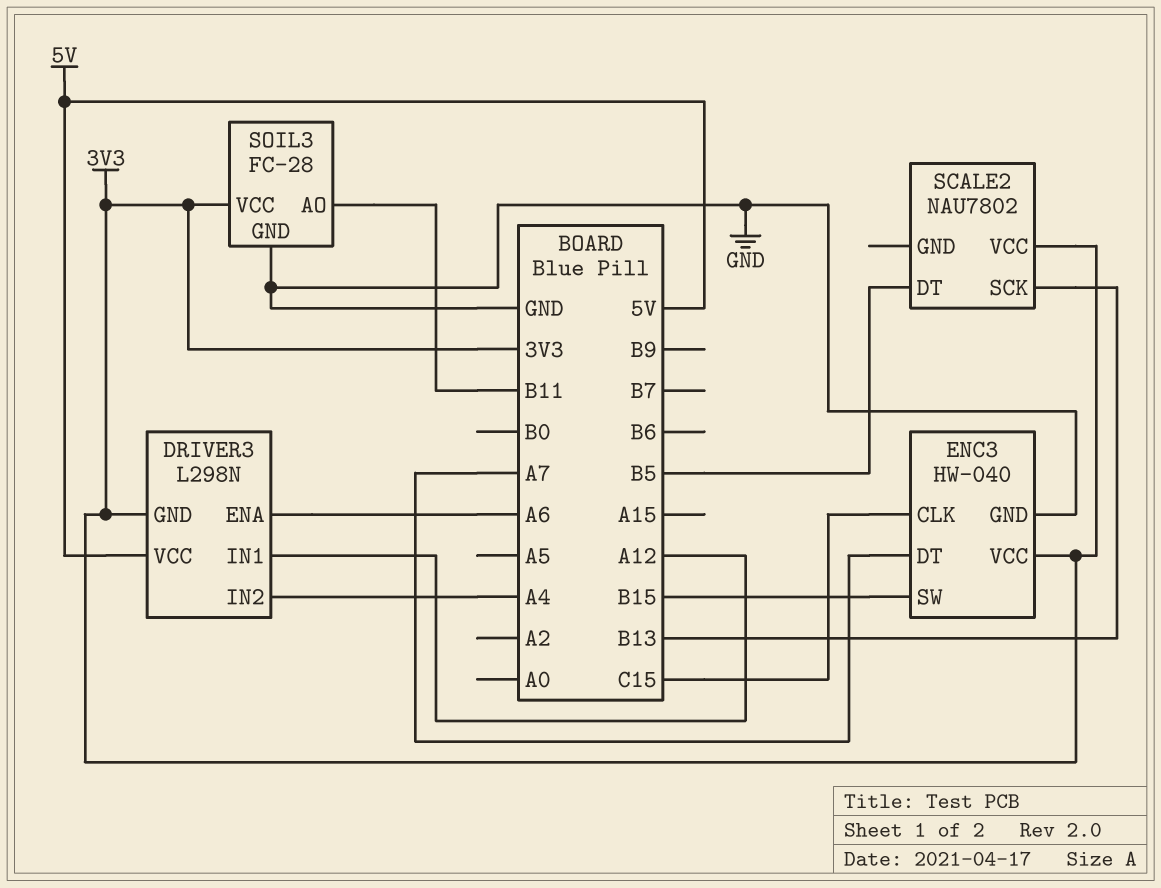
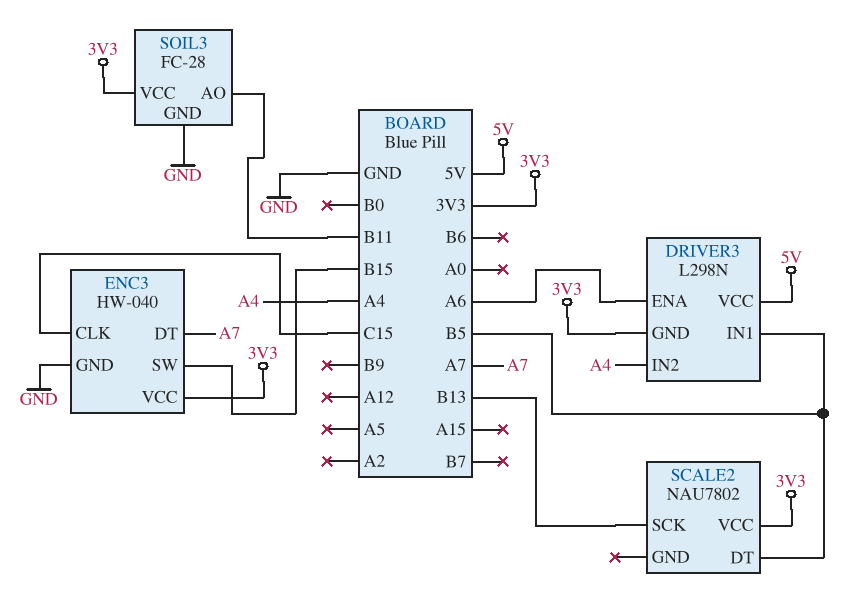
DRIVER3 pin IN1: A12 -> B5

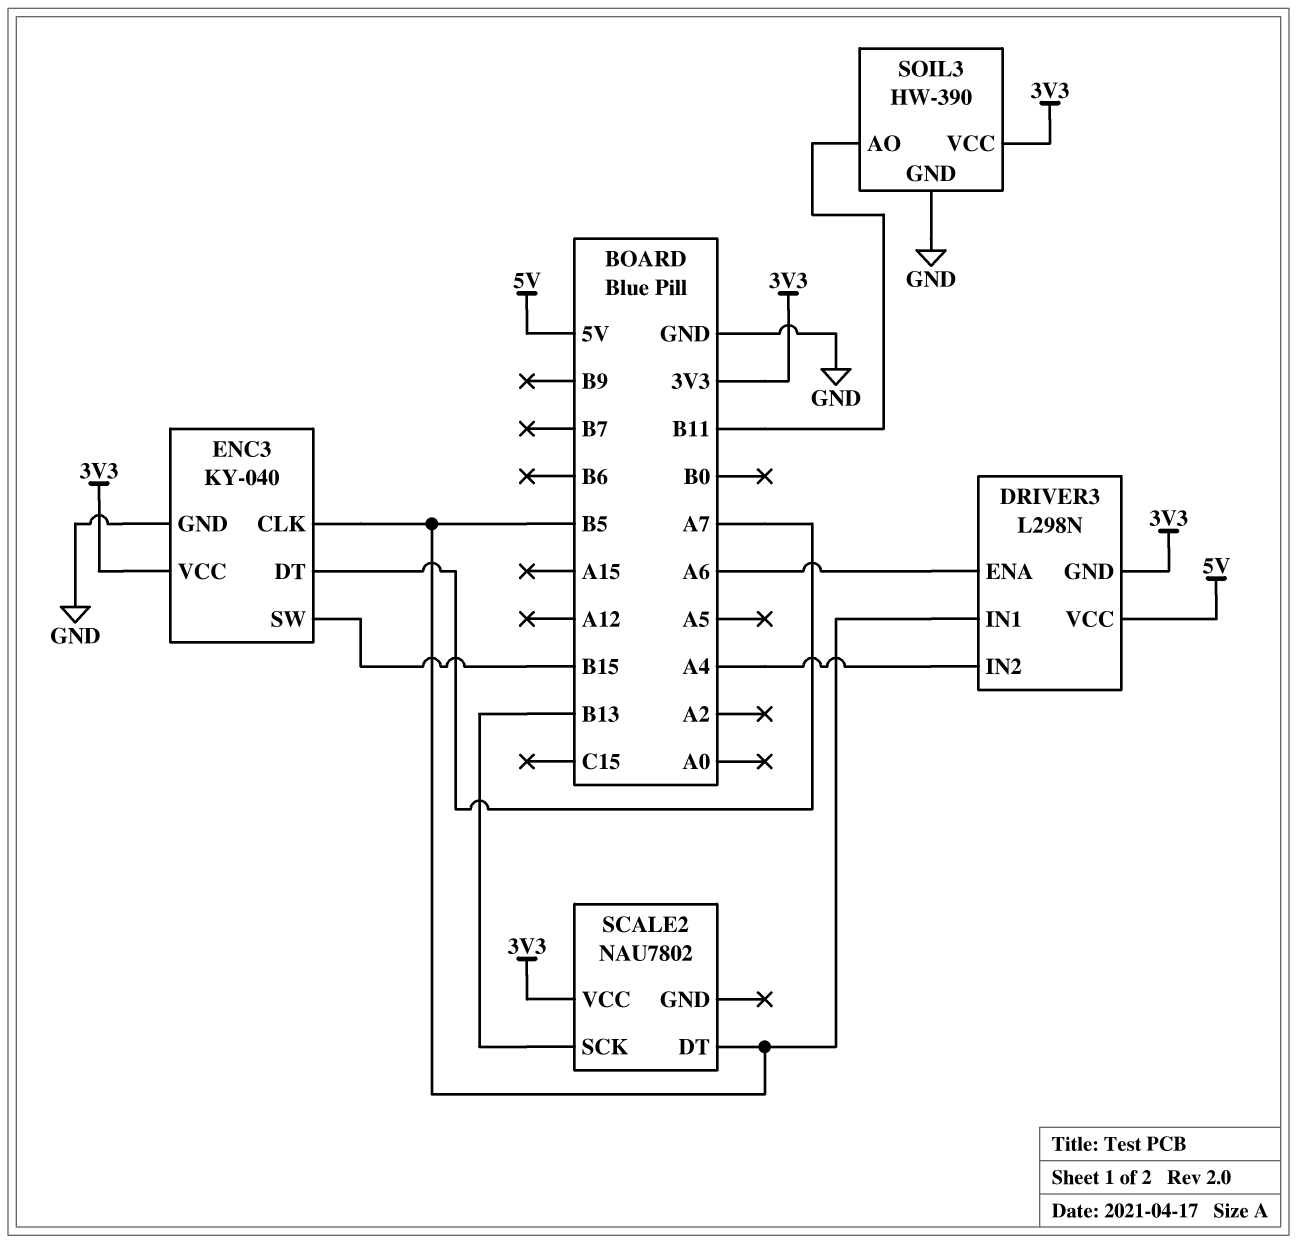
ENC3: HW-040 -> KY-040
ENC3 pin CLK: C15 -> B5
SOIL3: FC-28 -> HW-390

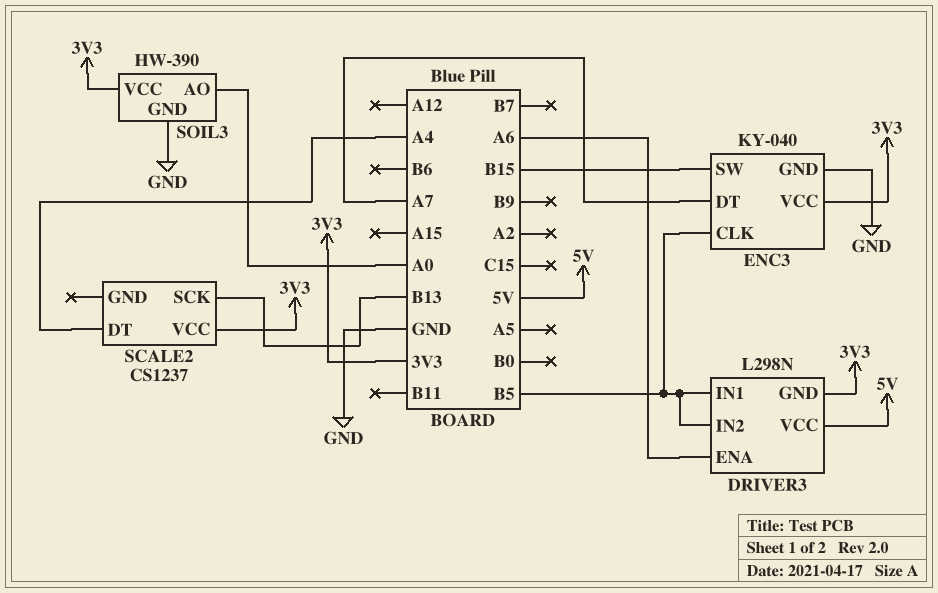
DRIVER3 pin IN2: A4 -> B5
SCALE2: NAU7802 -> CS1237
SCALE2 pin DT: B5 -> A4
SOIL3 pin AO: B11 -> A0

